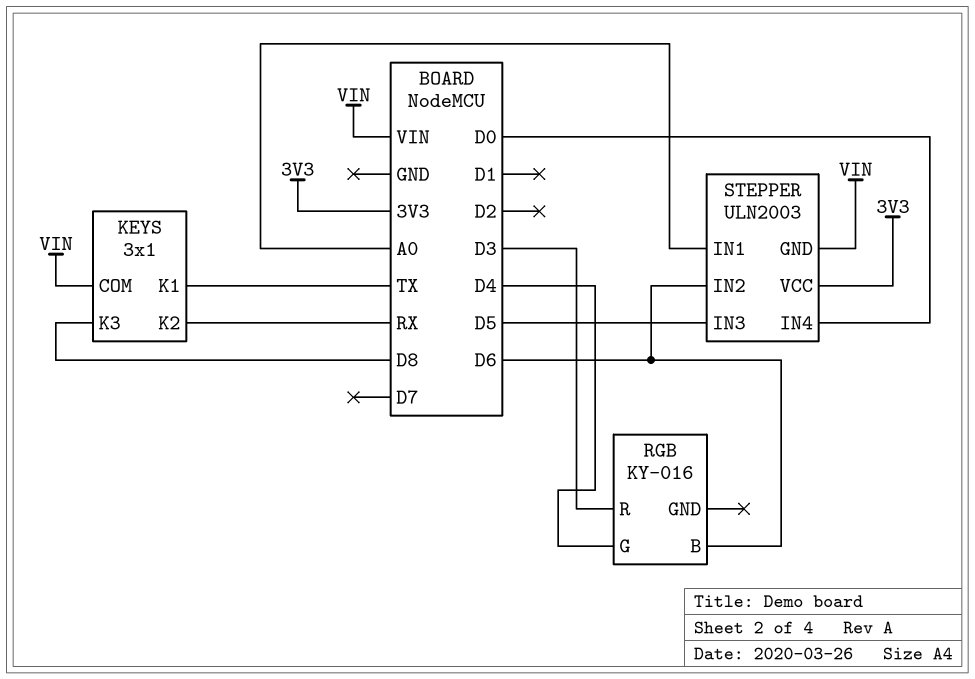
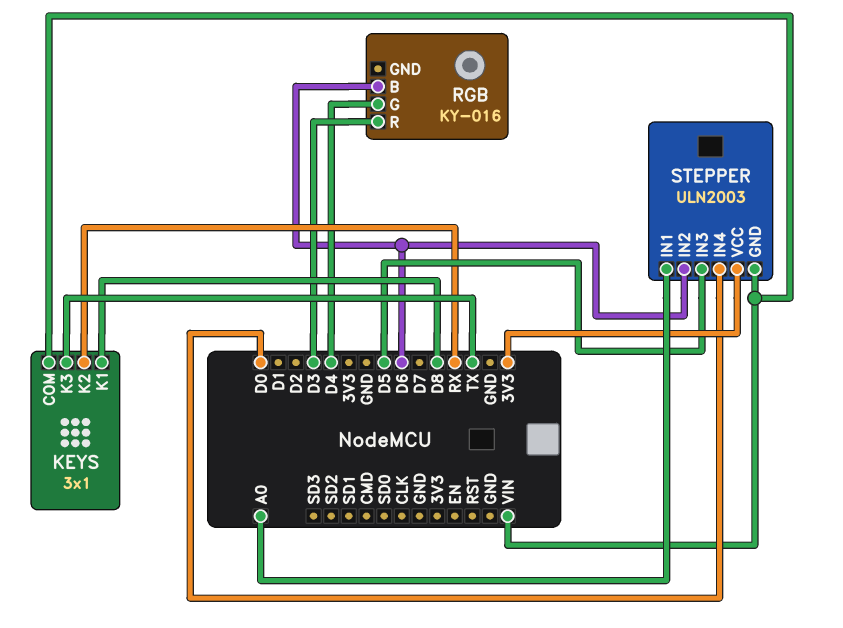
KEYS pin K1: TX -> D8
KEYS pin K3: D8 -> TX

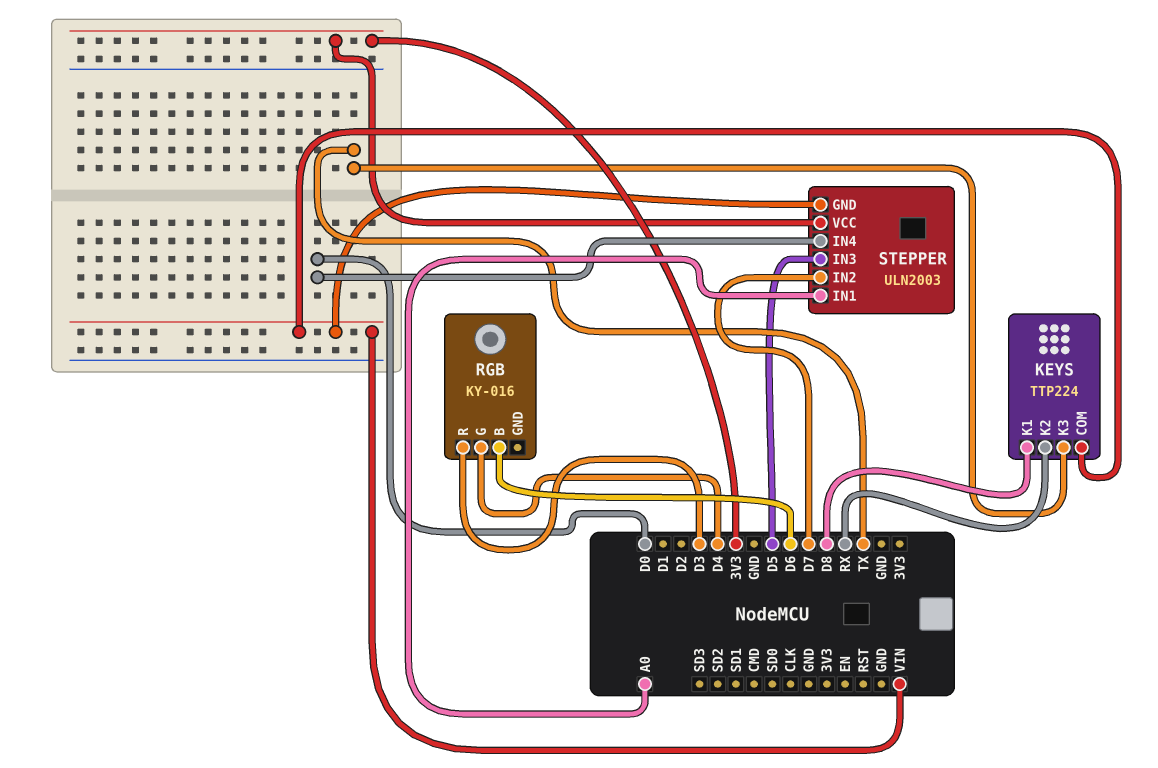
KEYS: 3x1 -> TTP224
STEPPER pin IN2: D6 -> D7

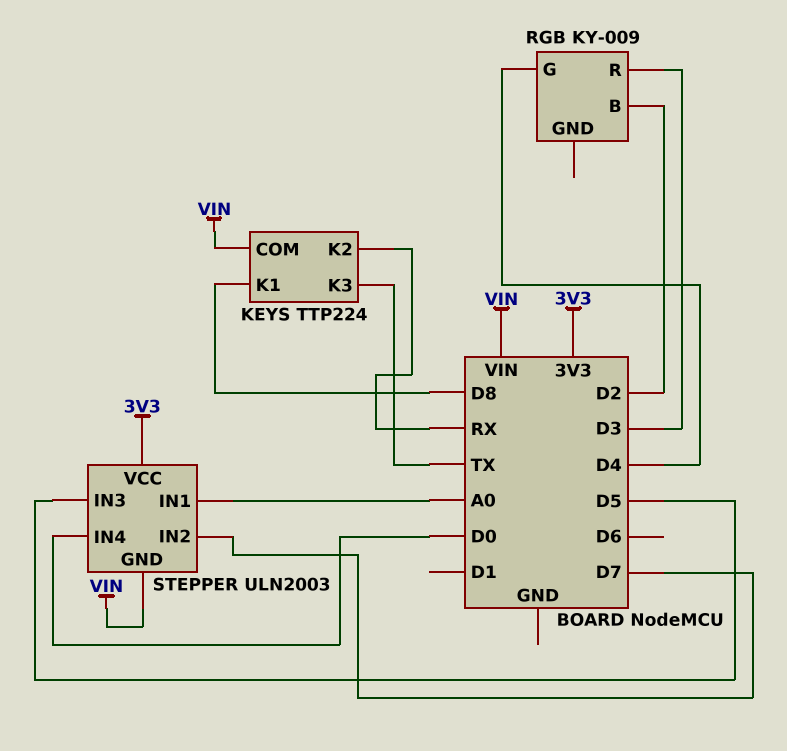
RGB: KY-016 -> KY-009
RGB pin B: D6 -> D2

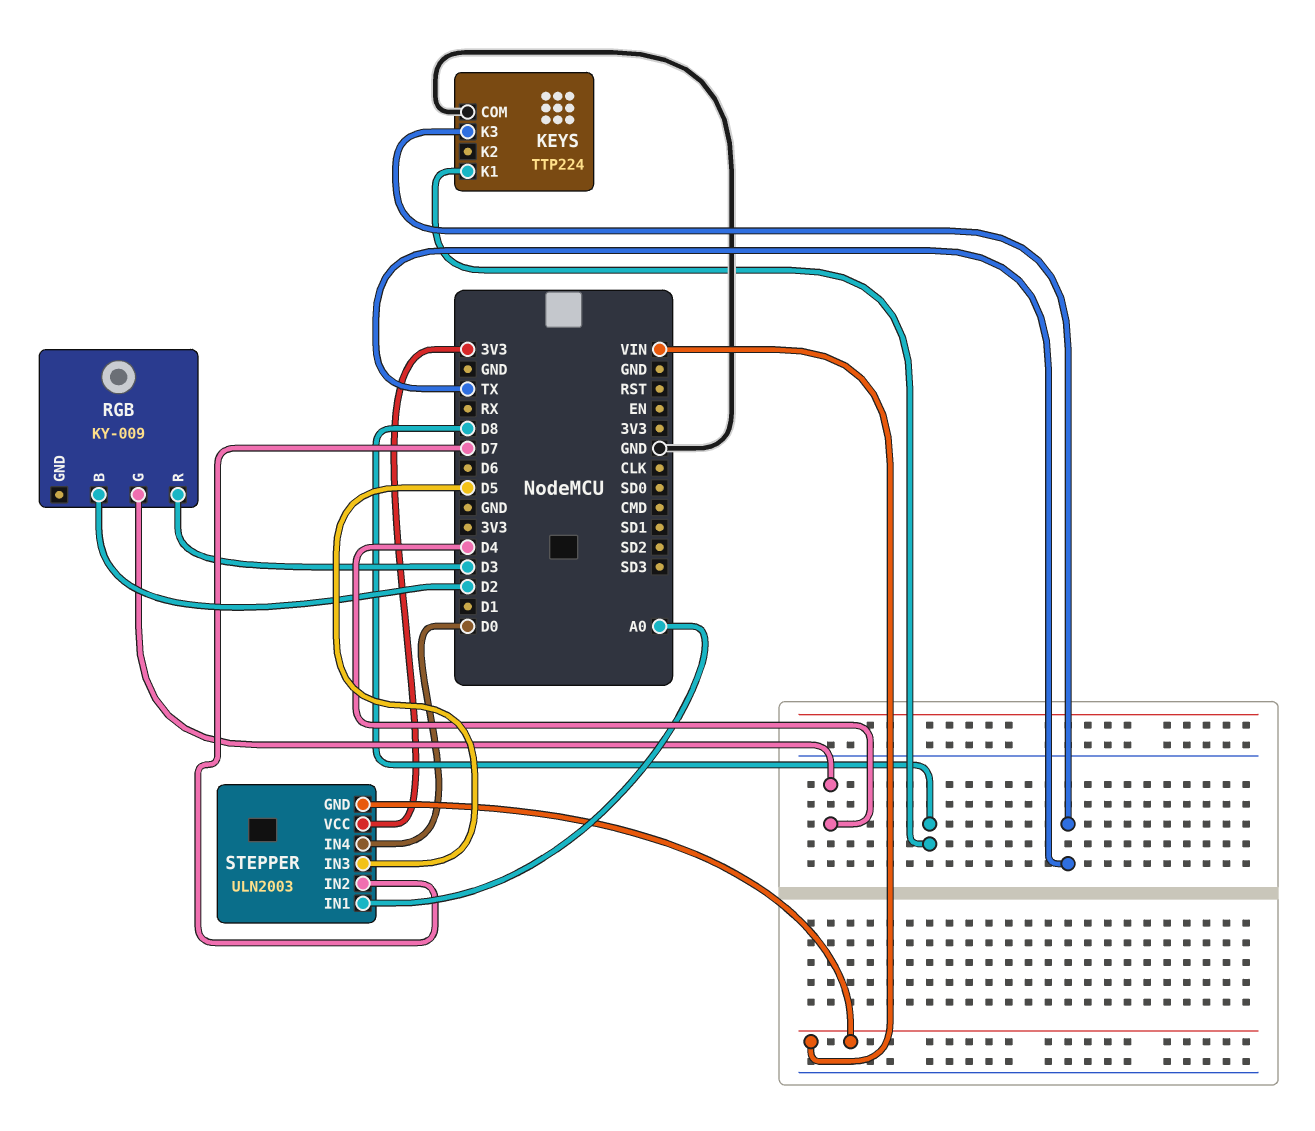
KEYS pin COM: VIN -> GND
KEYS pin K2: RX -> none

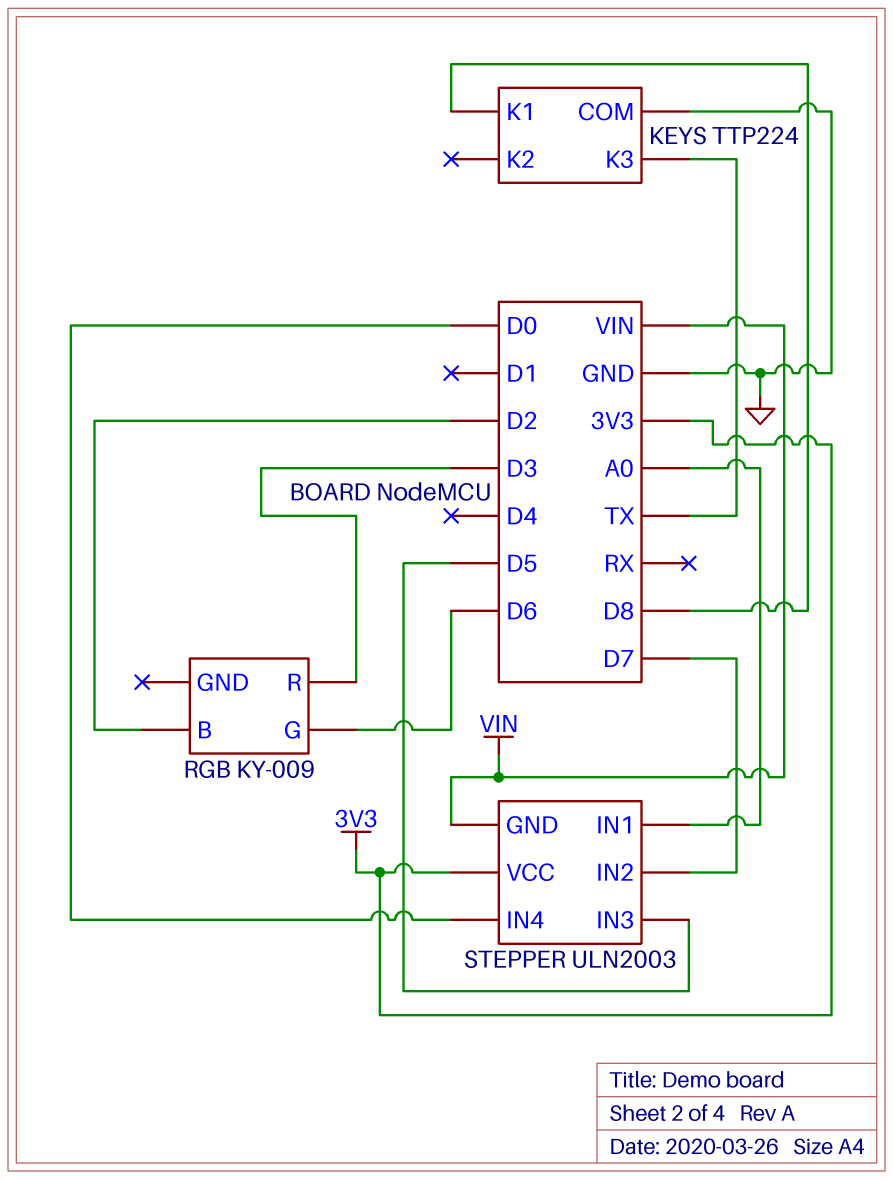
RGB pin G: D4 -> D6

